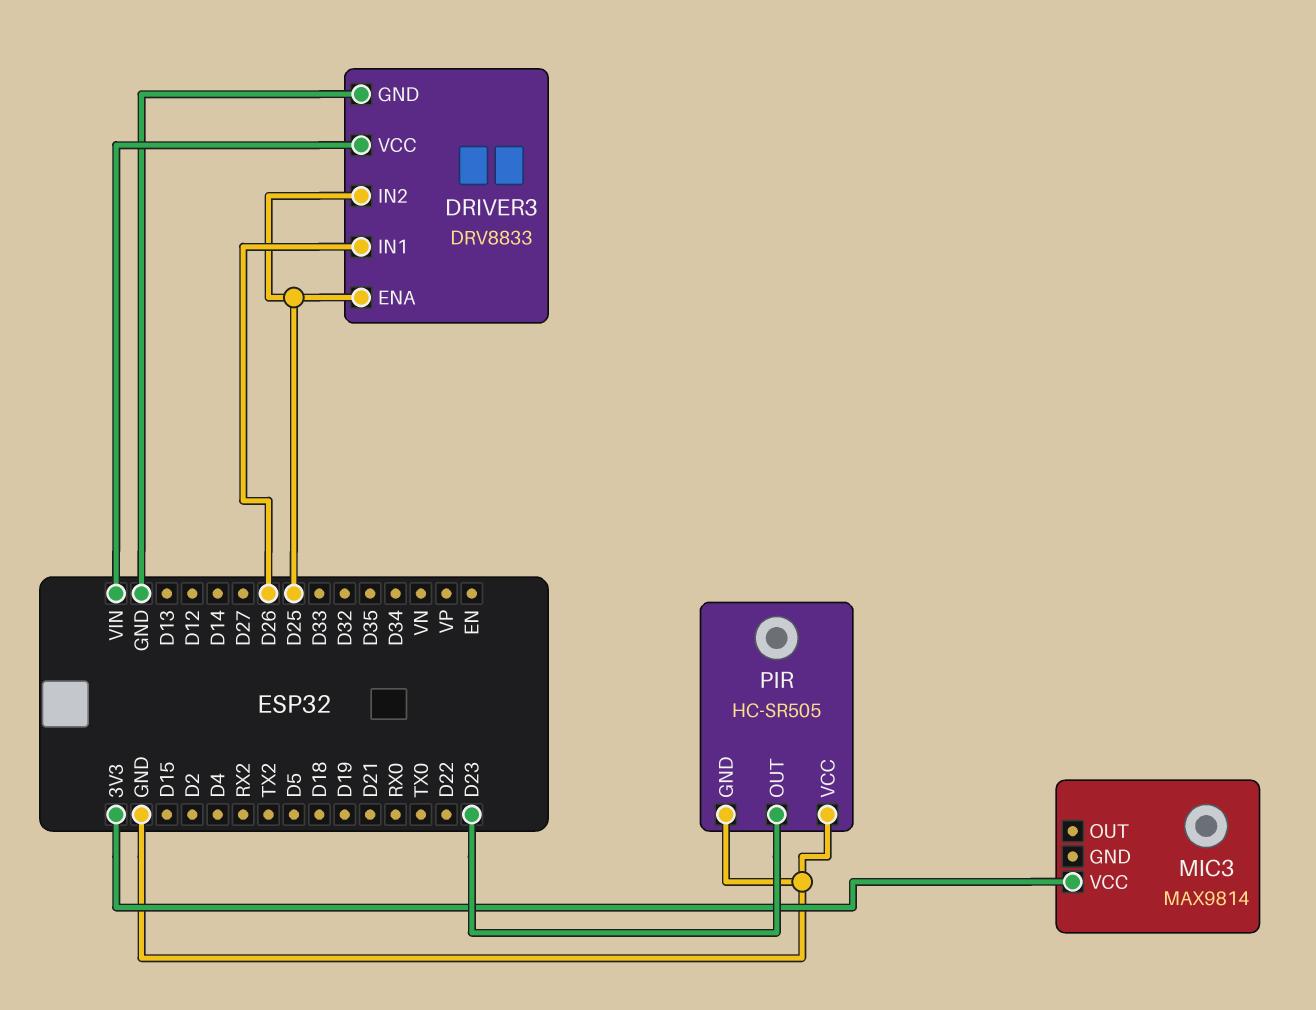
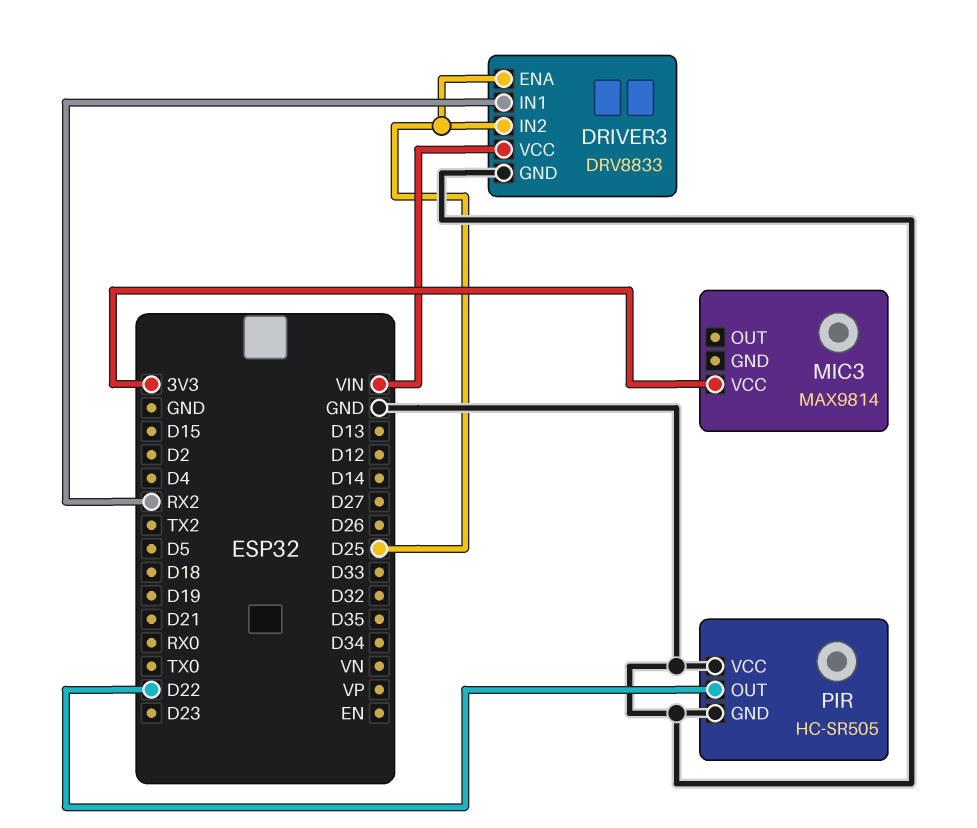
DRIVER3 pin IN1: D26 -> RX2
PIR pin OUT: D23 -> D22

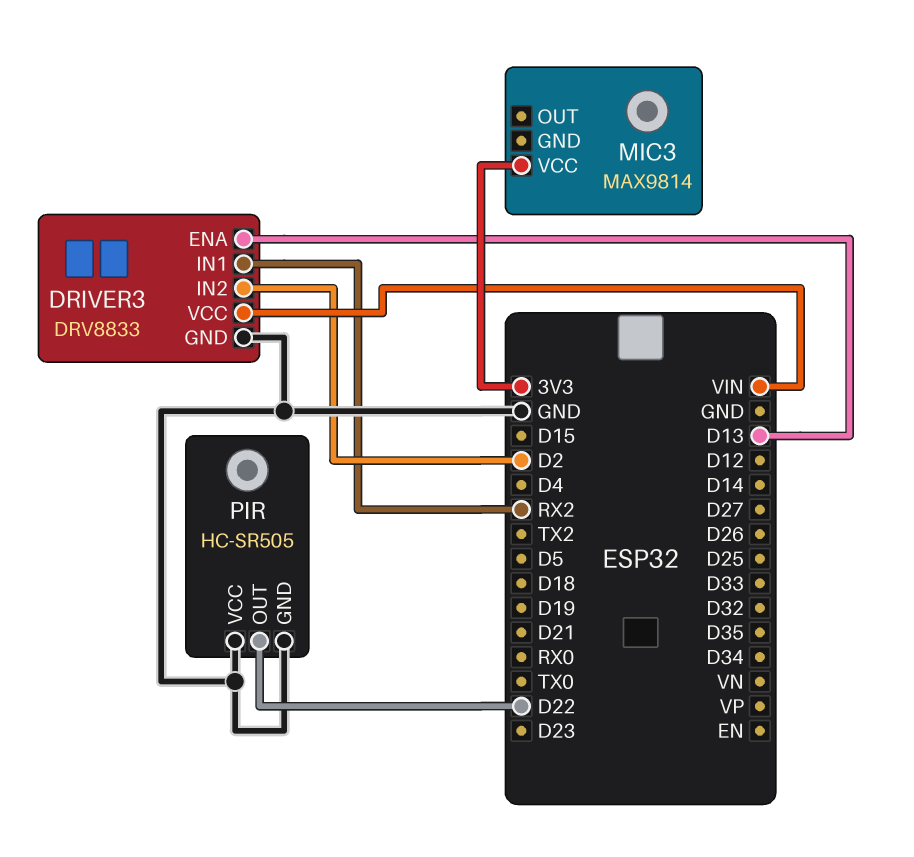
DRIVER3 pin ENA: D25 -> D13
DRIVER3 pin IN2: D25 -> D2

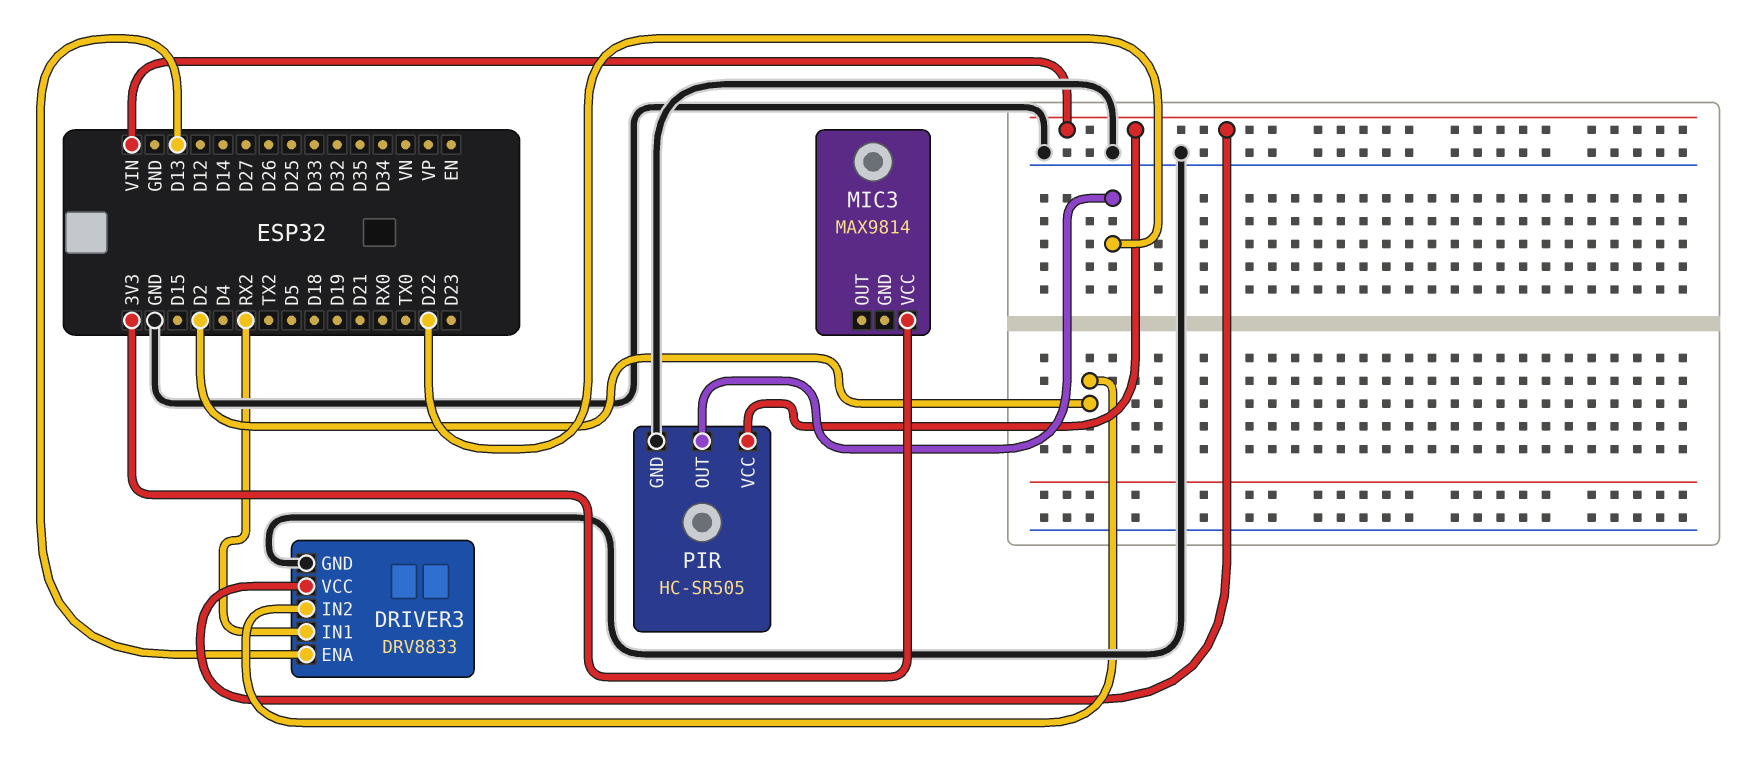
PIR pin VCC: GND -> VIN

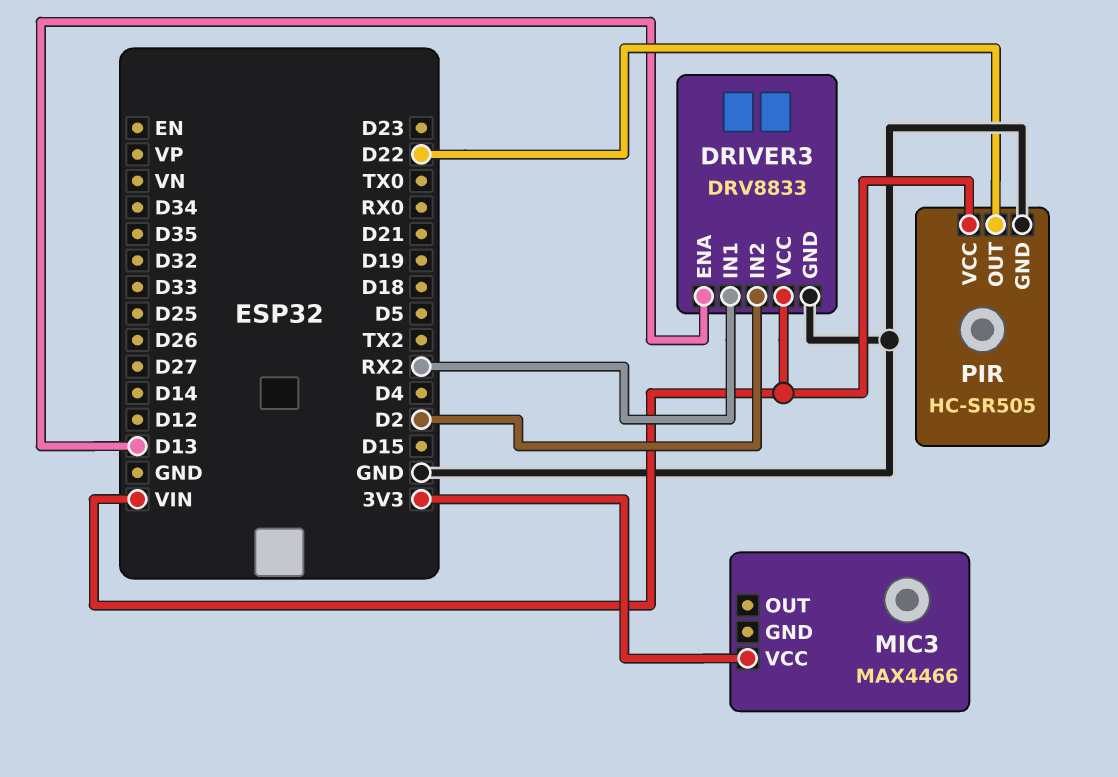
MIC3: MAX9814 -> MAX4466

